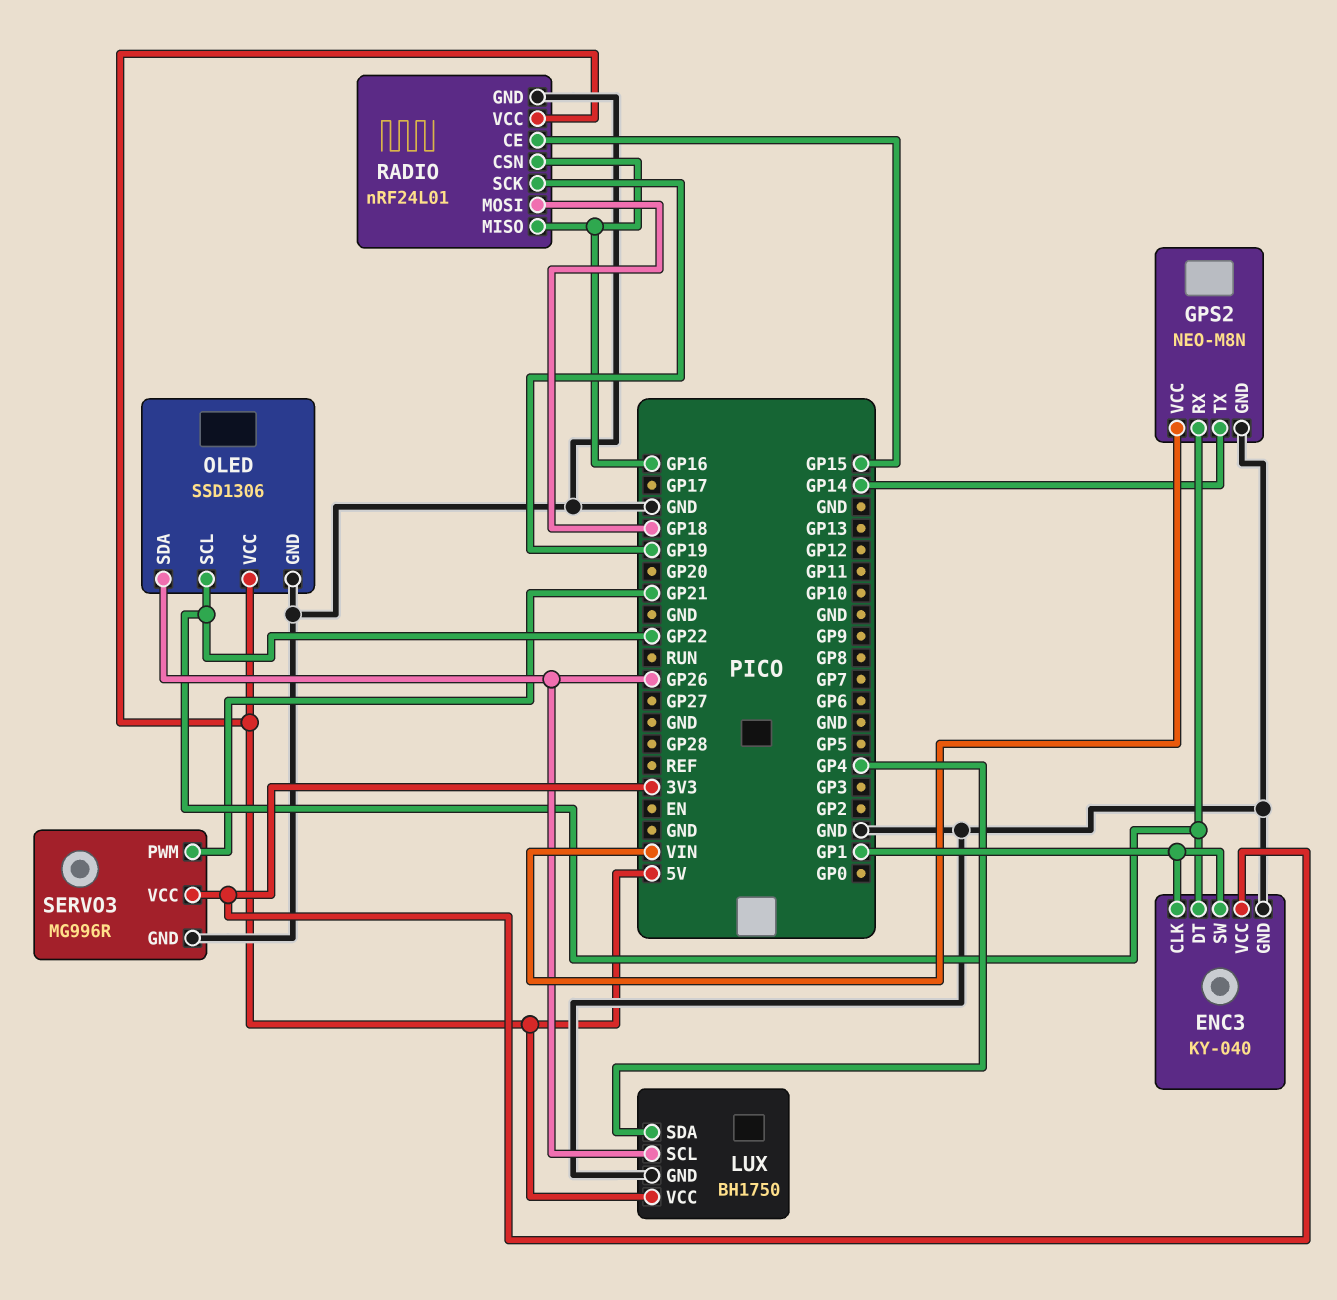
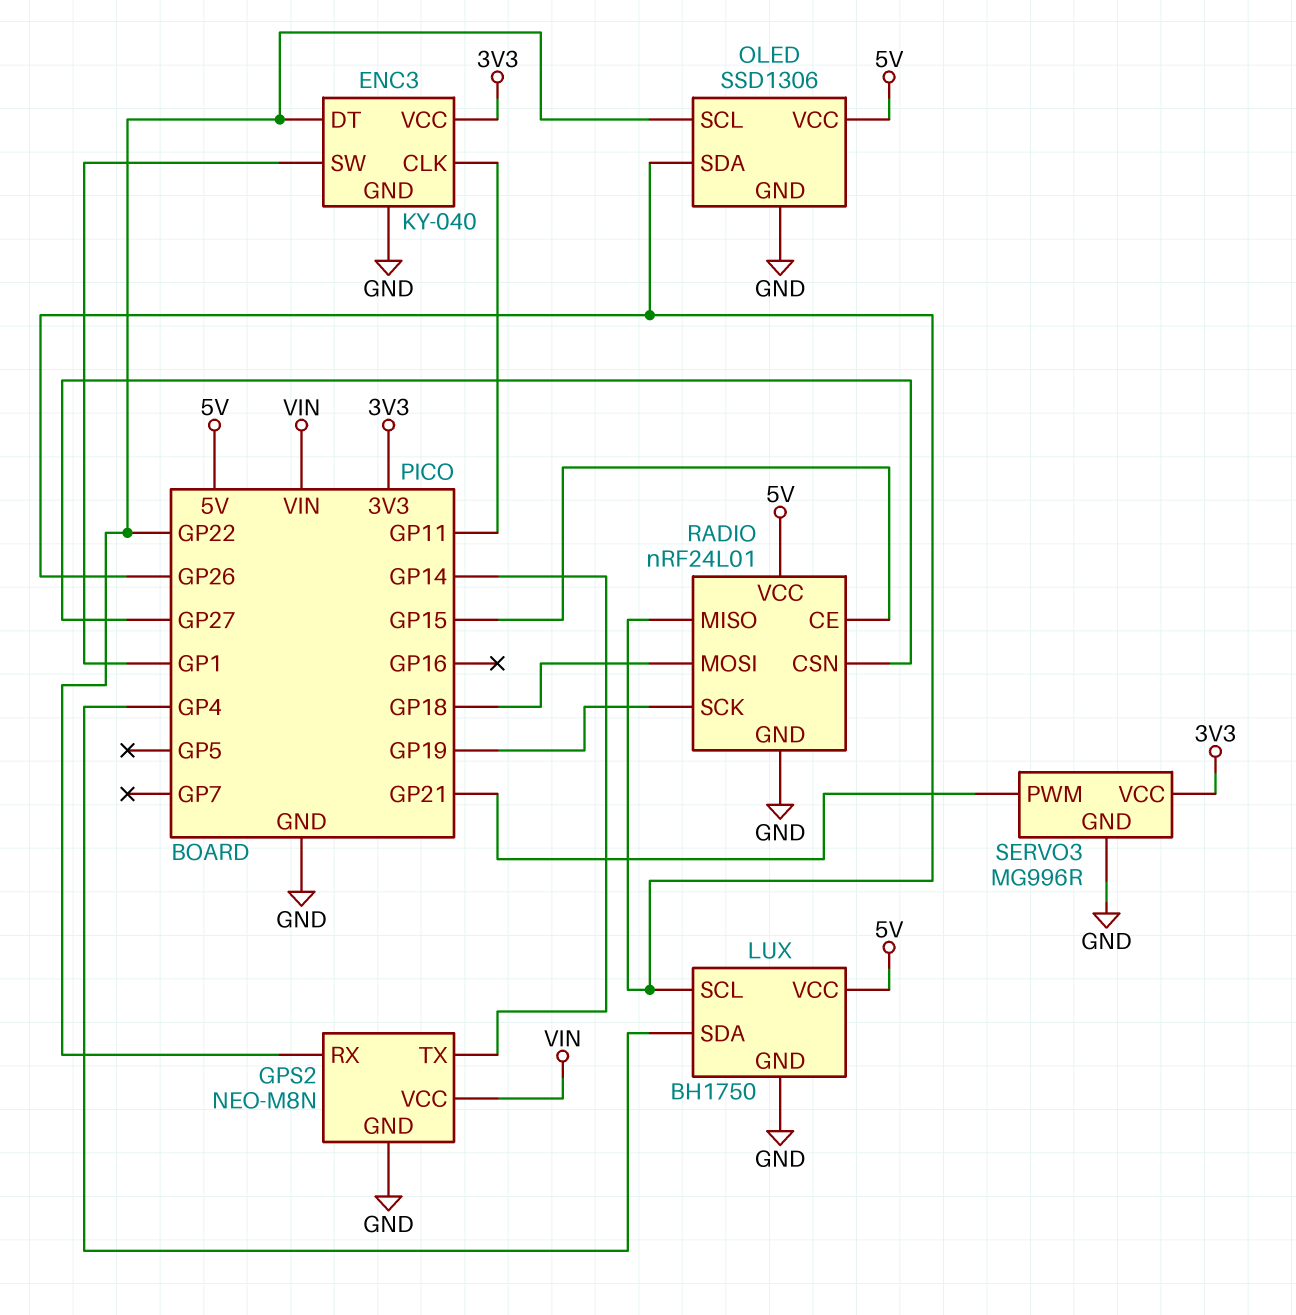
ENC3 pin CLK: GP1 -> GP11
RADIO pin CSN: GP16 -> GP27
RADIO pin MISO: GP16 -> GP26

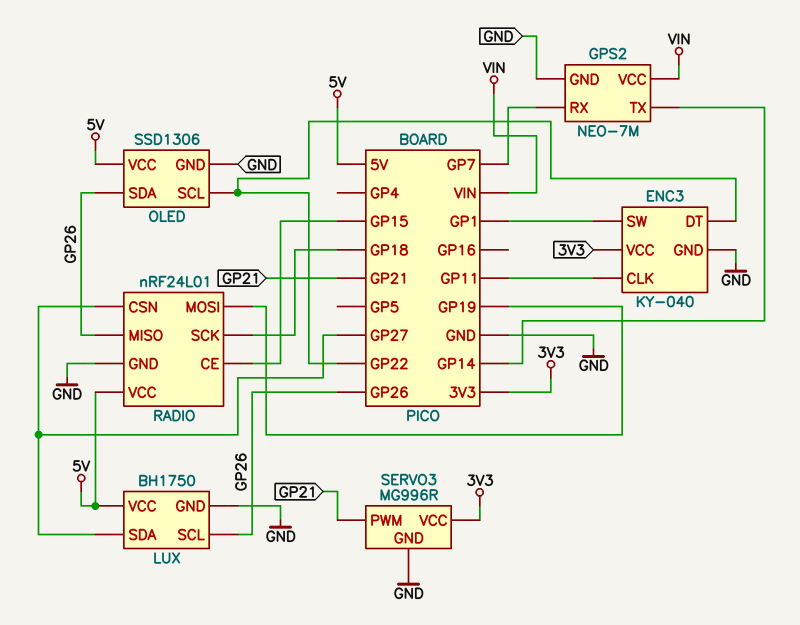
GPS2: NEO-M8N -> NEO-7M
GPS2 pin RX: GP22 -> GP7
LUX pin SDA: GP4 -> GP27
RADIO pin MOSI: GP18 -> GP19
RADIO pin SCK: GP19 -> GP18

